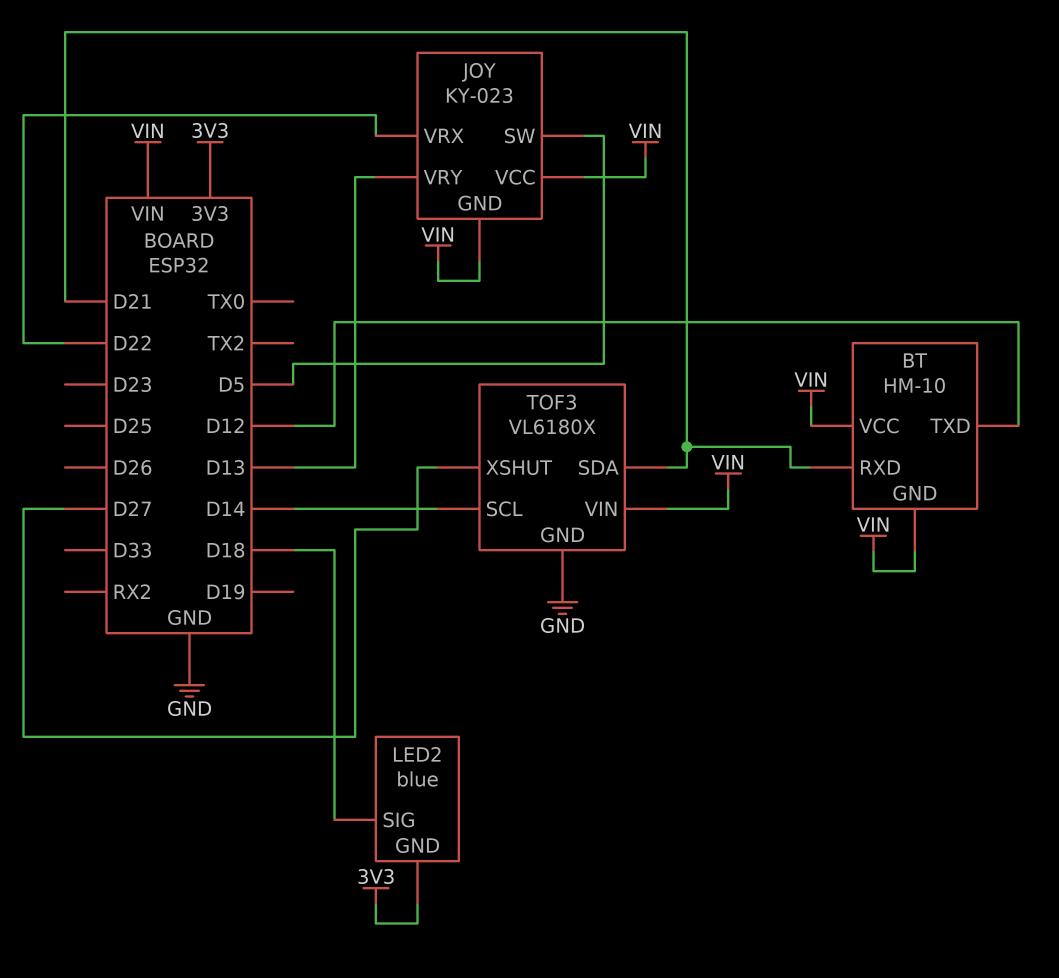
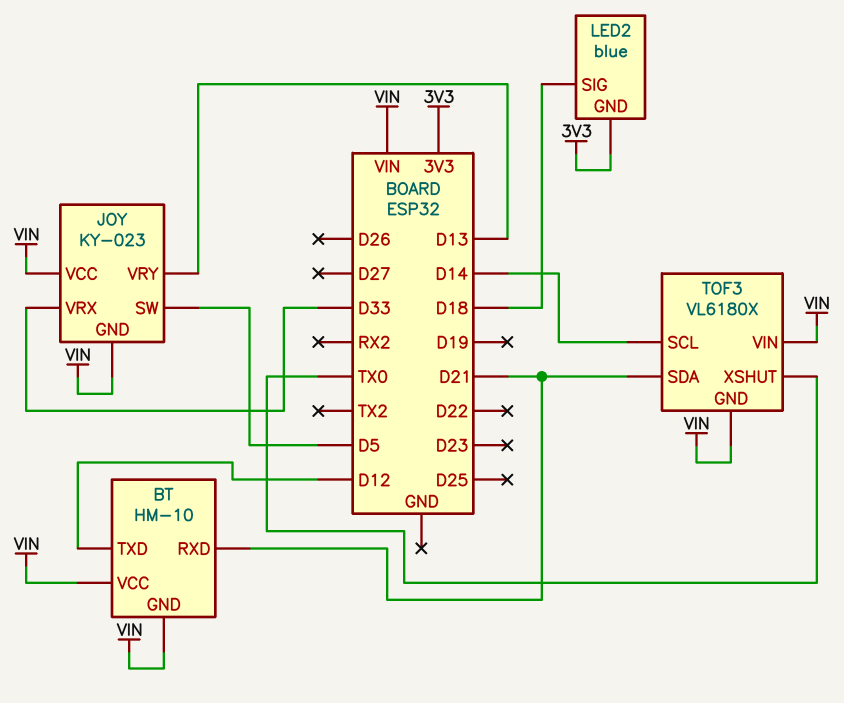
JOY pin VRX: D22 -> D33
TOF3 pin GND: GND -> VIN
TOF3 pin XSHUT: D27 -> TX0

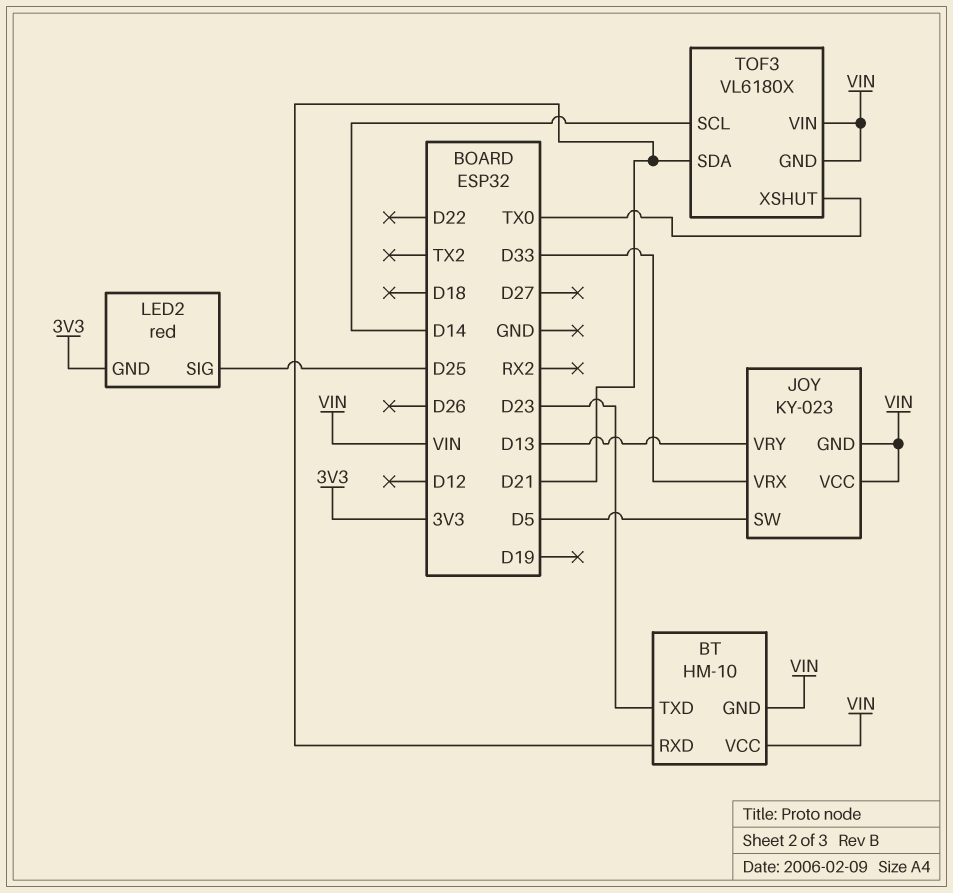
BT pin TXD: D12 -> D23
LED2: blue -> red
LED2 pin SIG: D18 -> D25

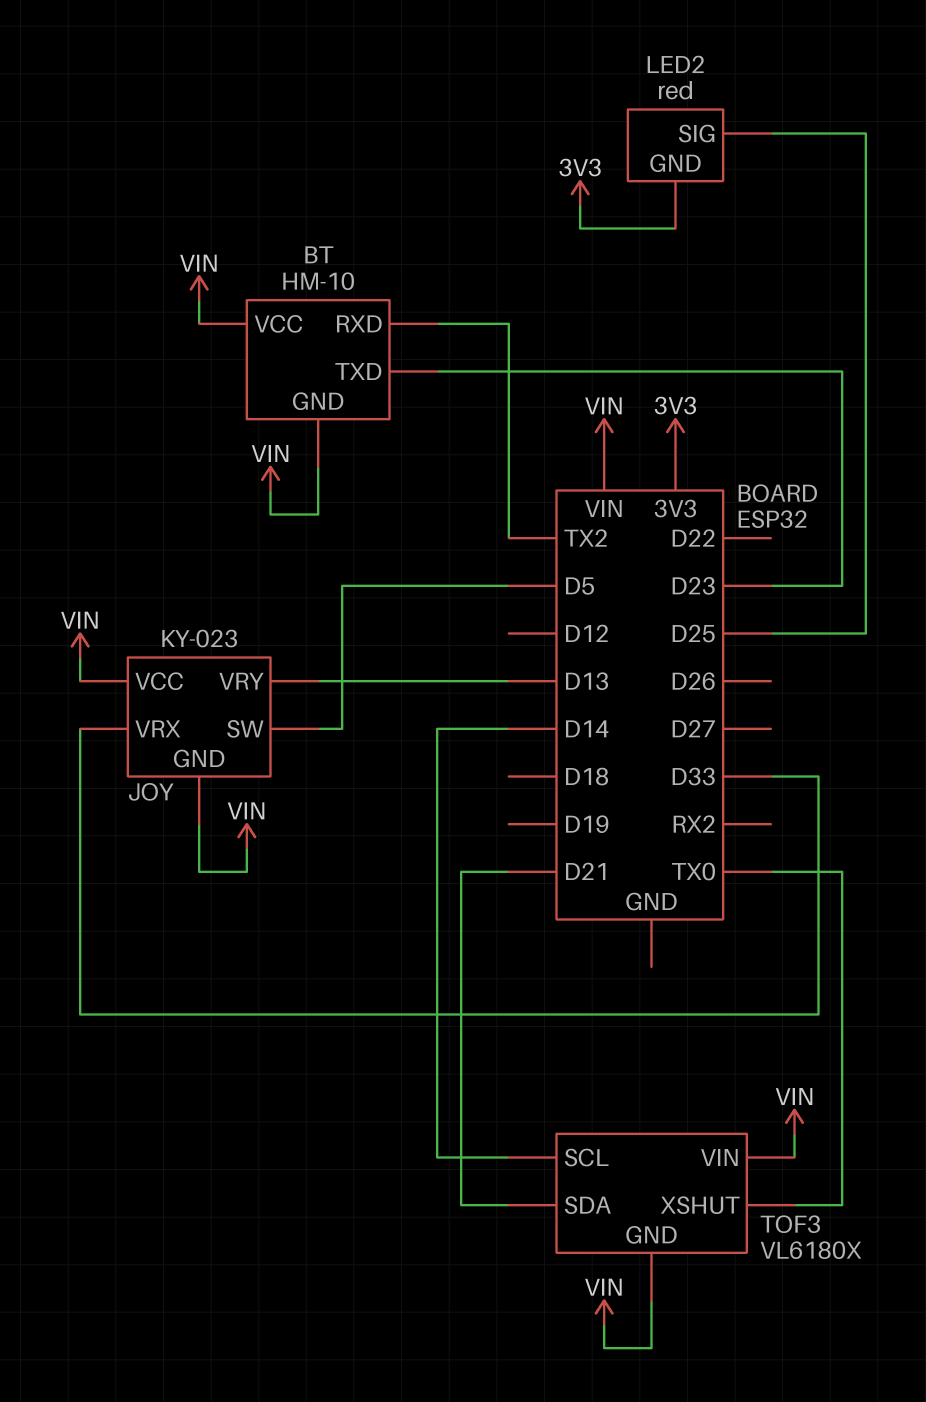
BT pin RXD: D21 -> TX2

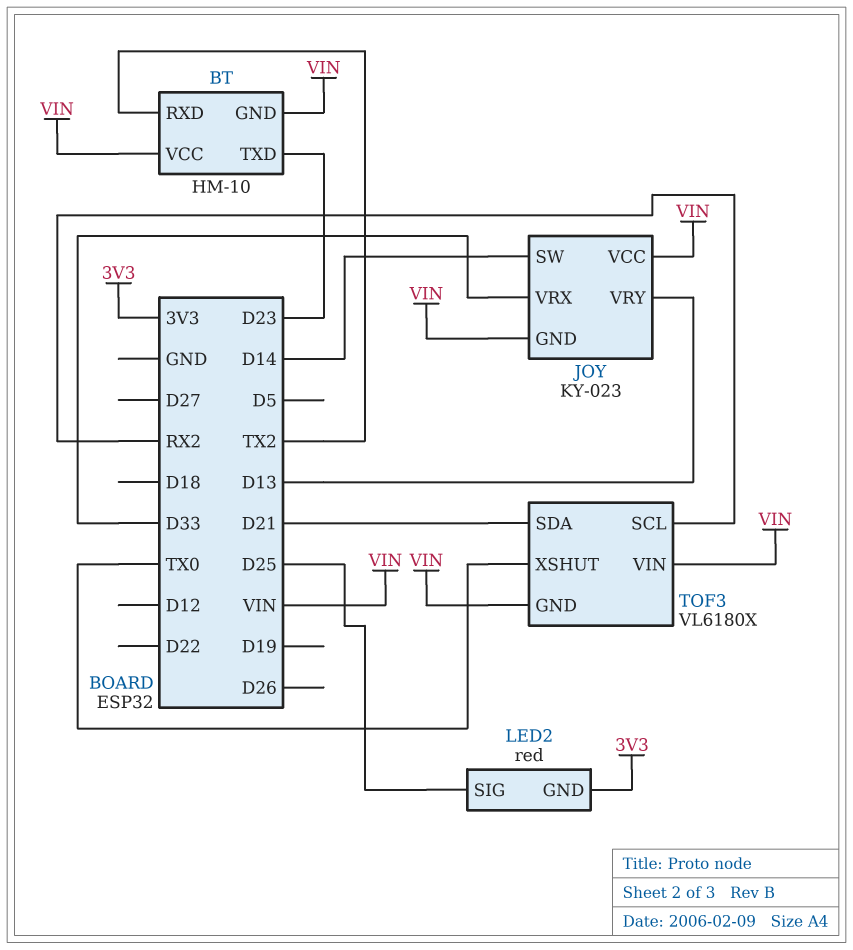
JOY pin SW: D5 -> D14
TOF3 pin SCL: D14 -> RX2

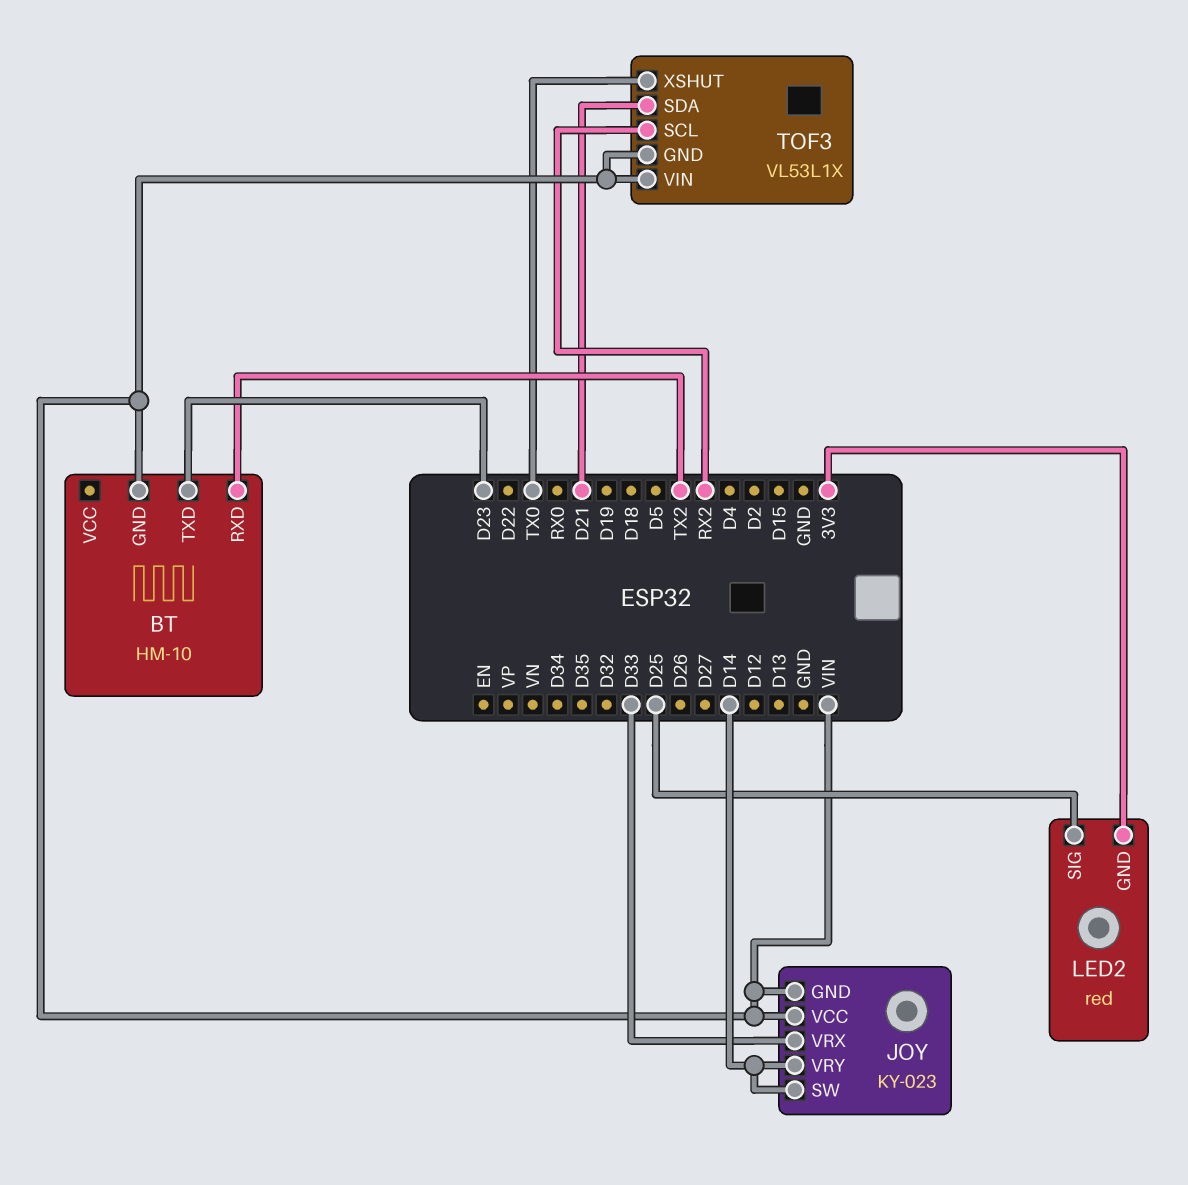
BT pin VCC: VIN -> none
JOY pin VRY: D13 -> D14
TOF3: VL6180X -> VL53L1X

